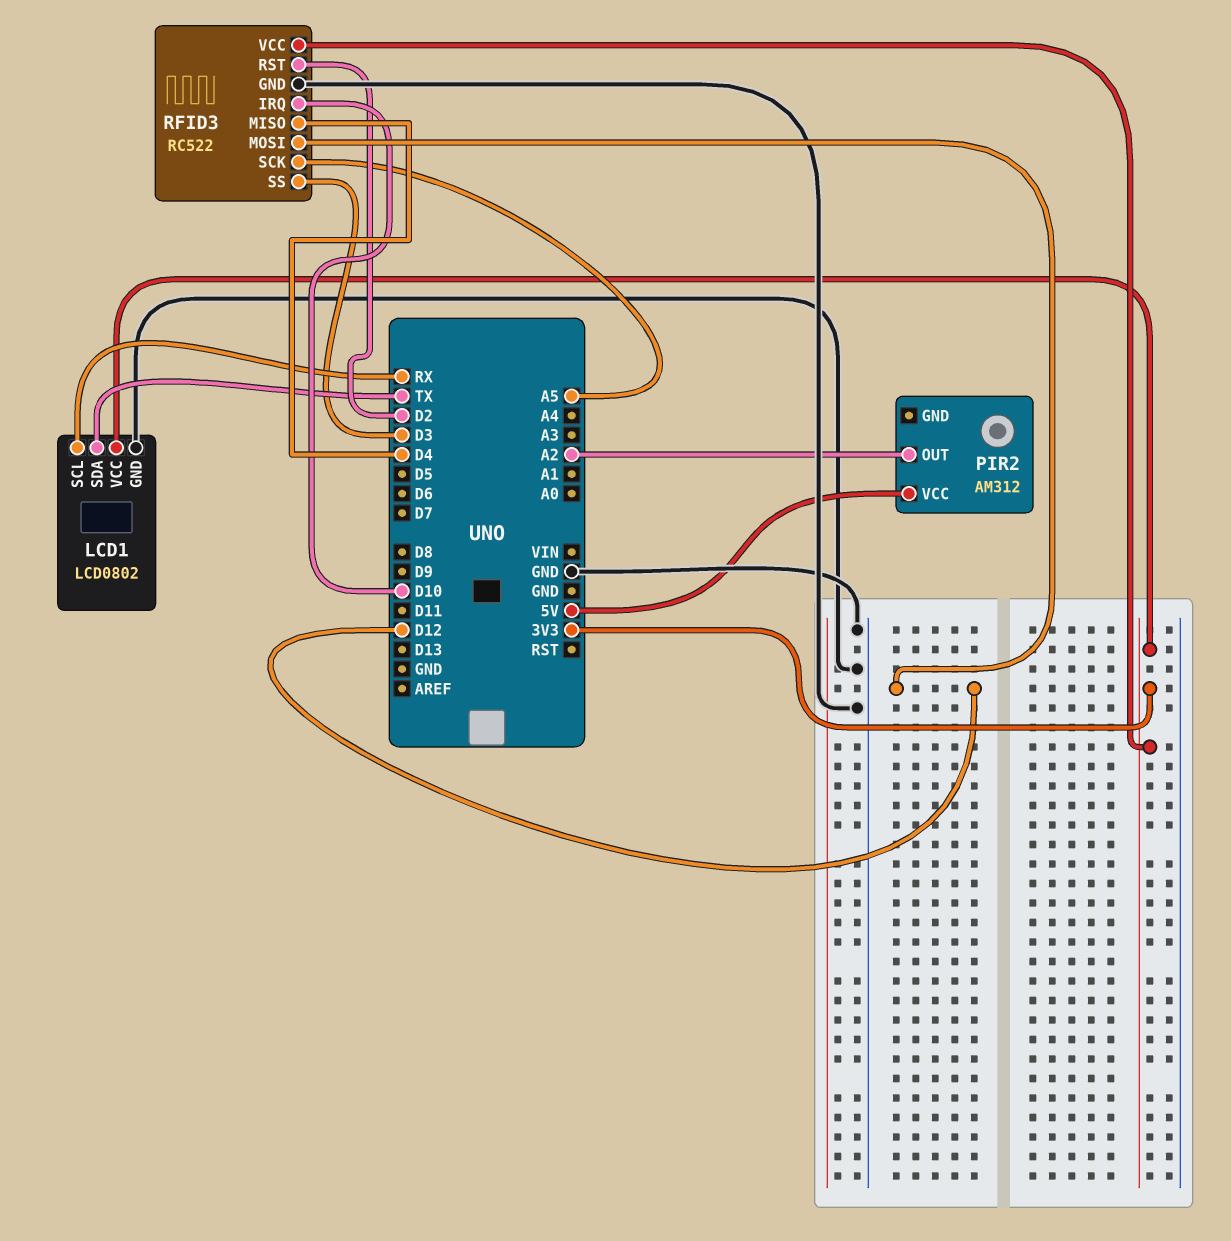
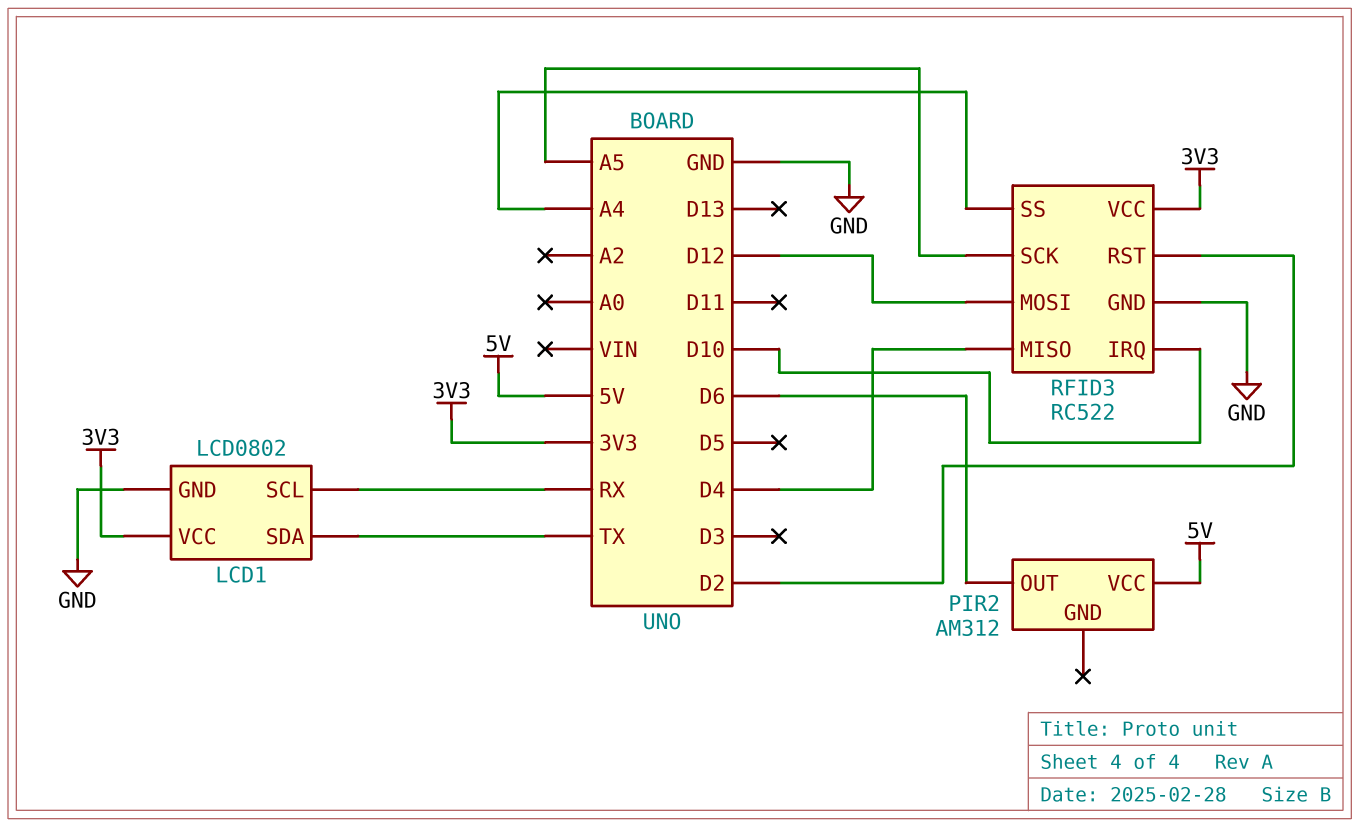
PIR2 pin OUT: A2 -> D6
RFID3 pin SS: D3 -> A4

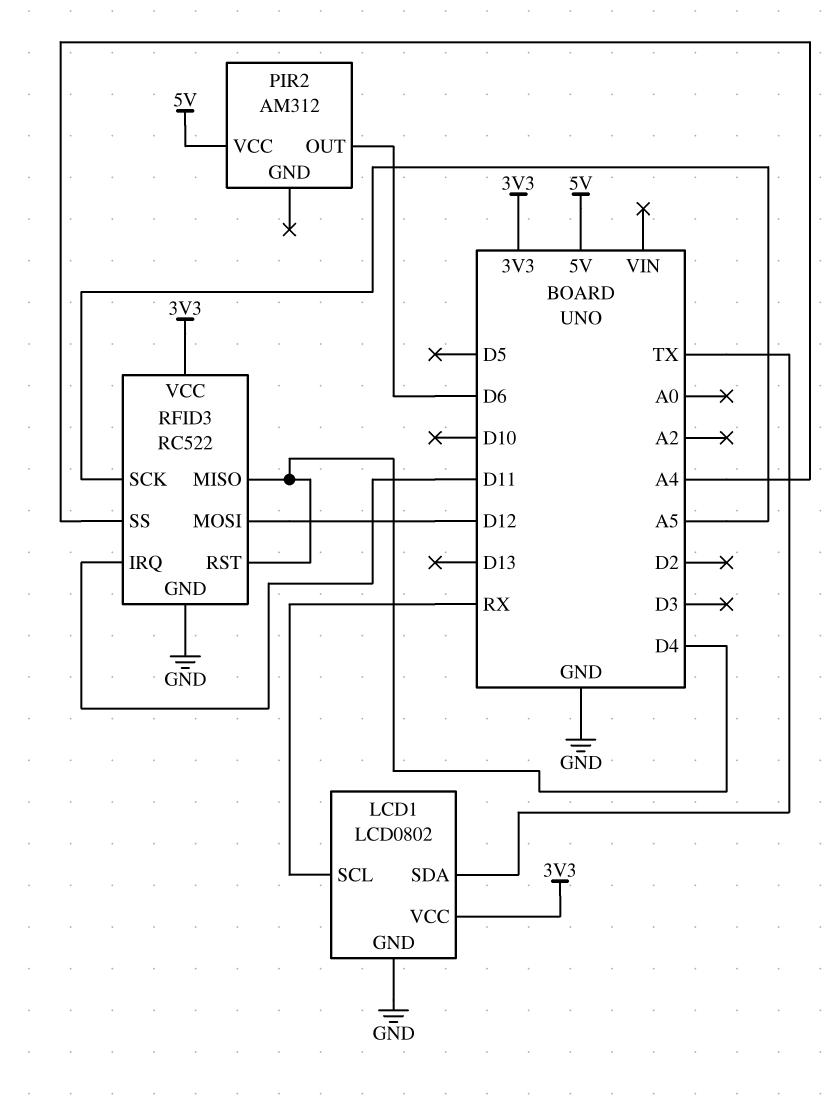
RFID3 pin IRQ: D10 -> D11
RFID3 pin RST: D2 -> D4

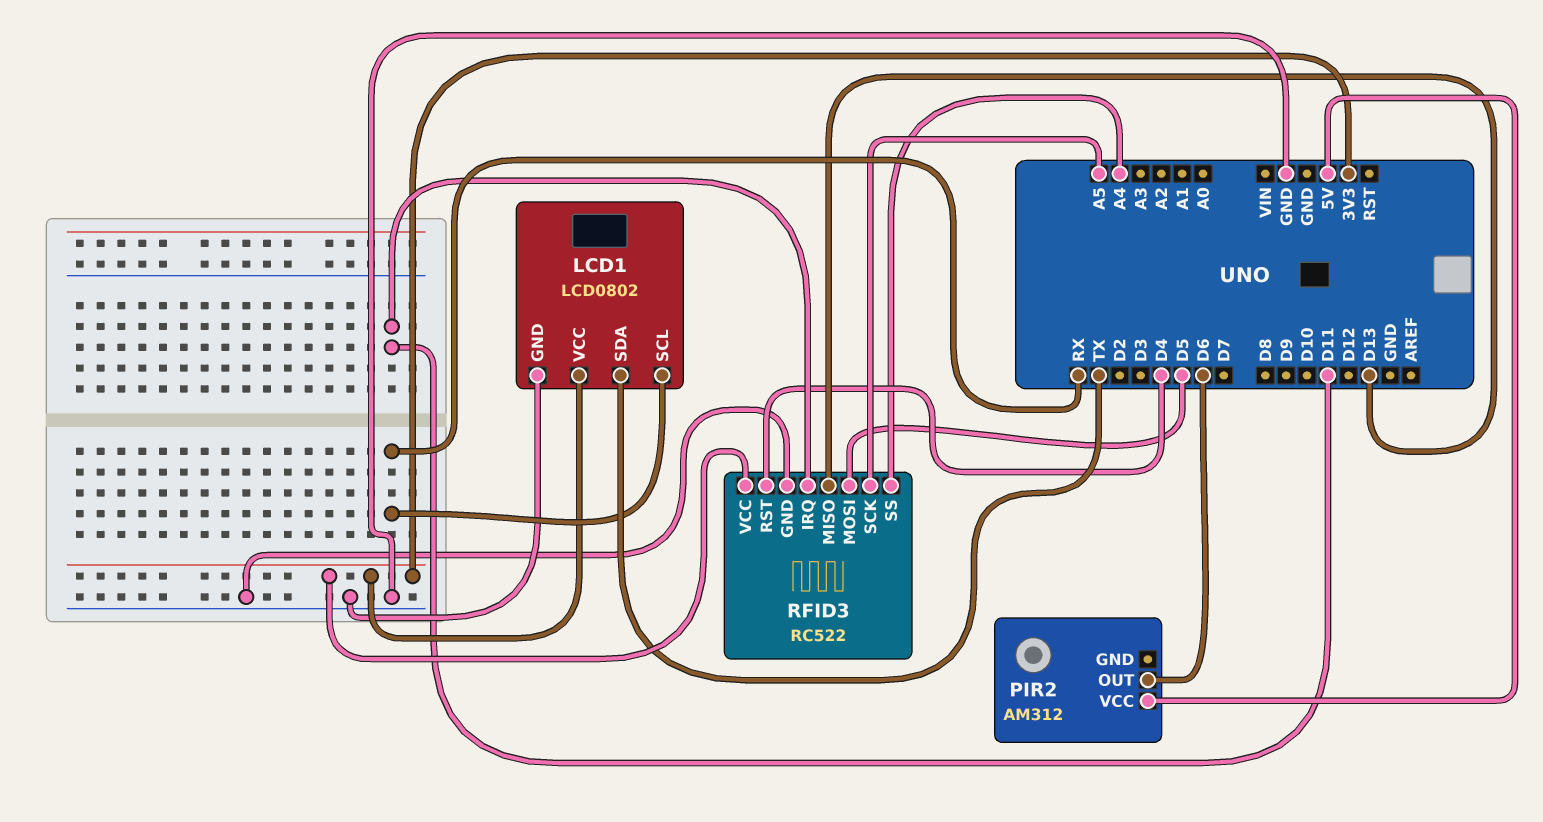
RFID3 pin MISO: D4 -> D13
RFID3 pin MOSI: D12 -> D5

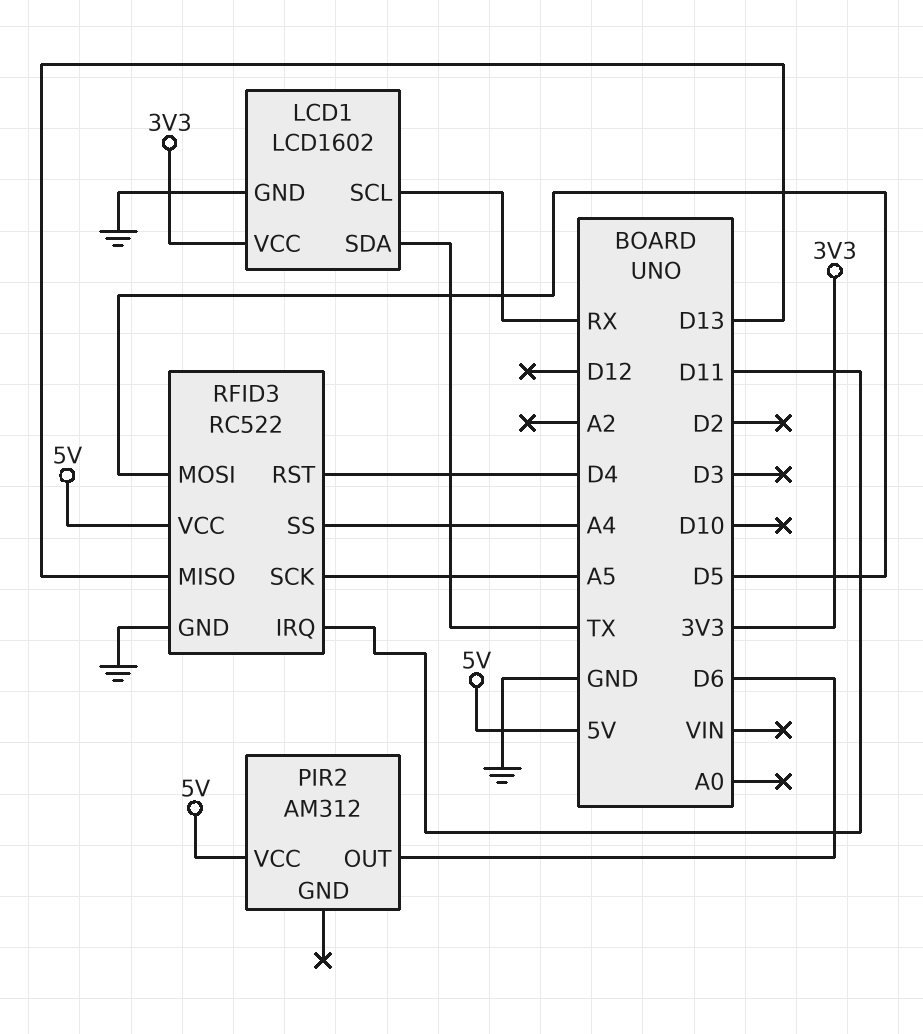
LCD1: LCD0802 -> LCD1602
RFID3 pin VCC: 3V3 -> 5V

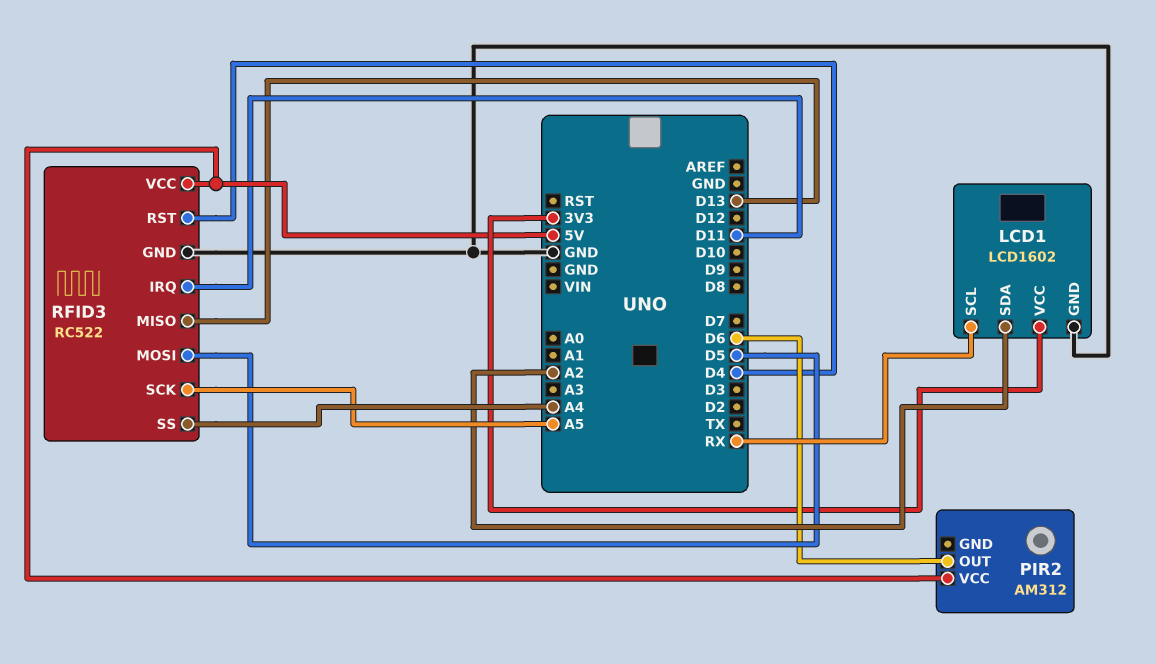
LCD1 pin SDA: TX -> A2

